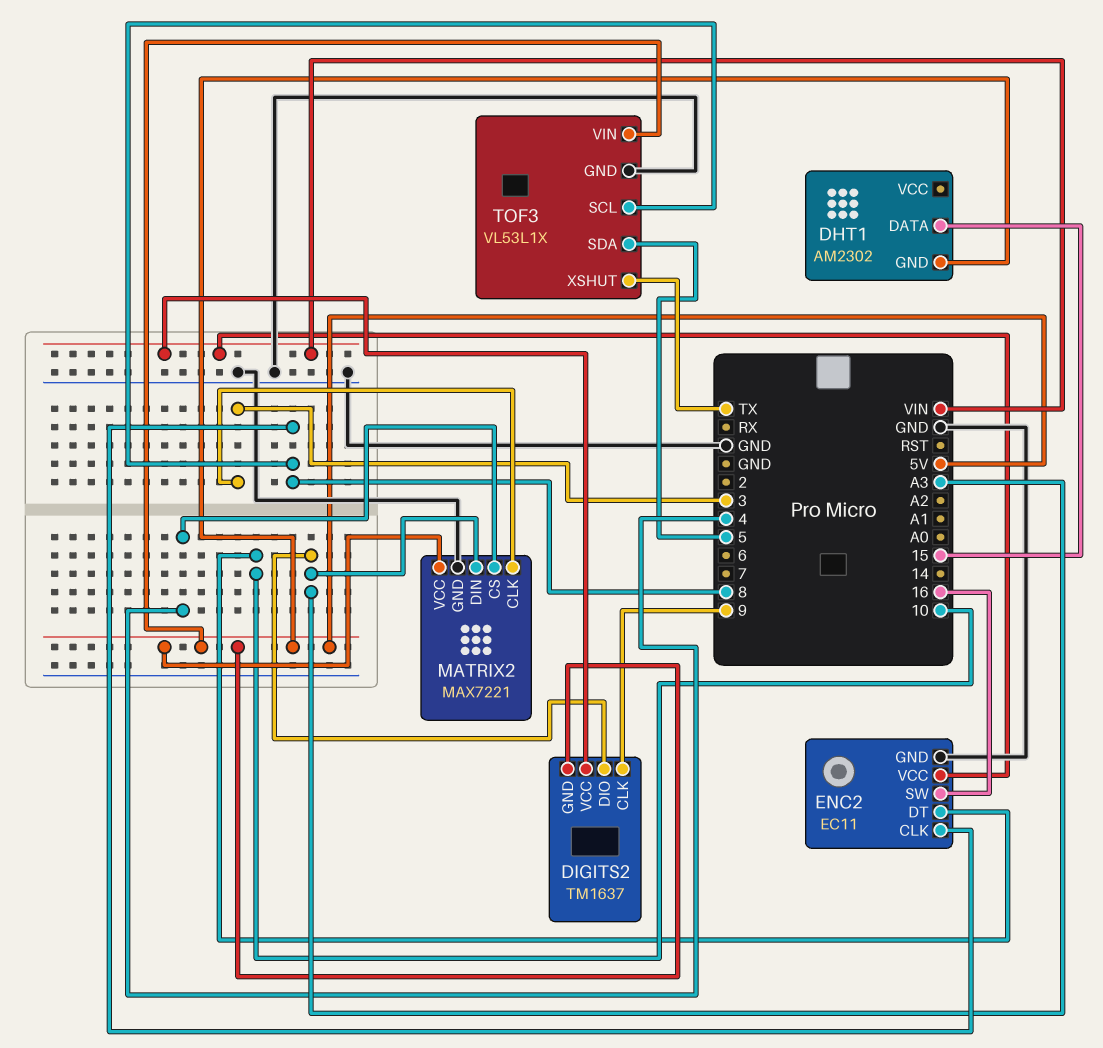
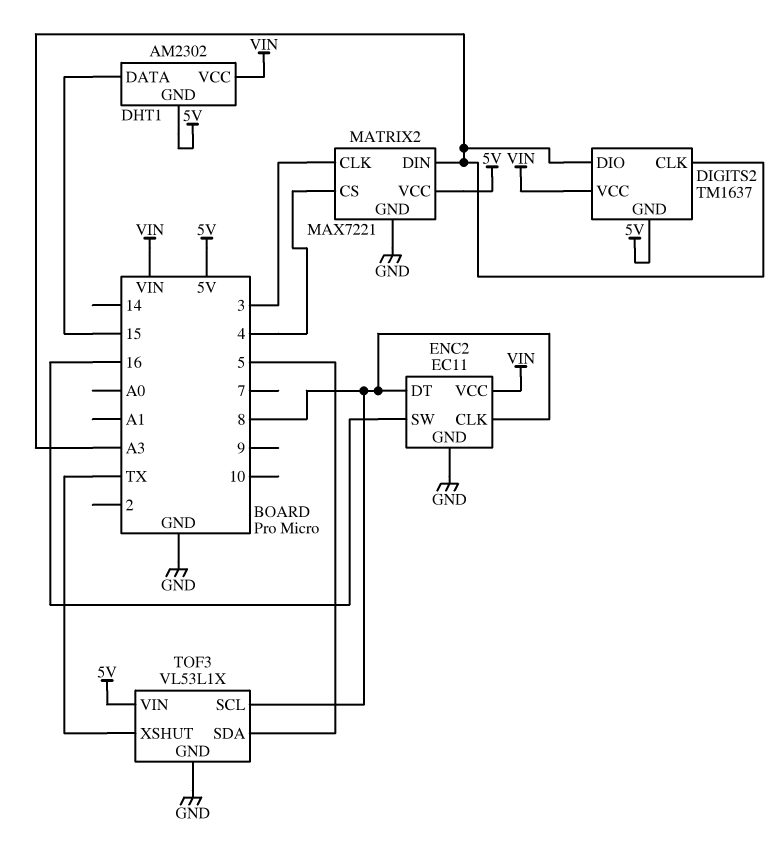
DHT1 pin VCC: none -> VIN
DIGITS2 pin CLK: 9 -> A3
ENC2 pin DT: 10 -> 8

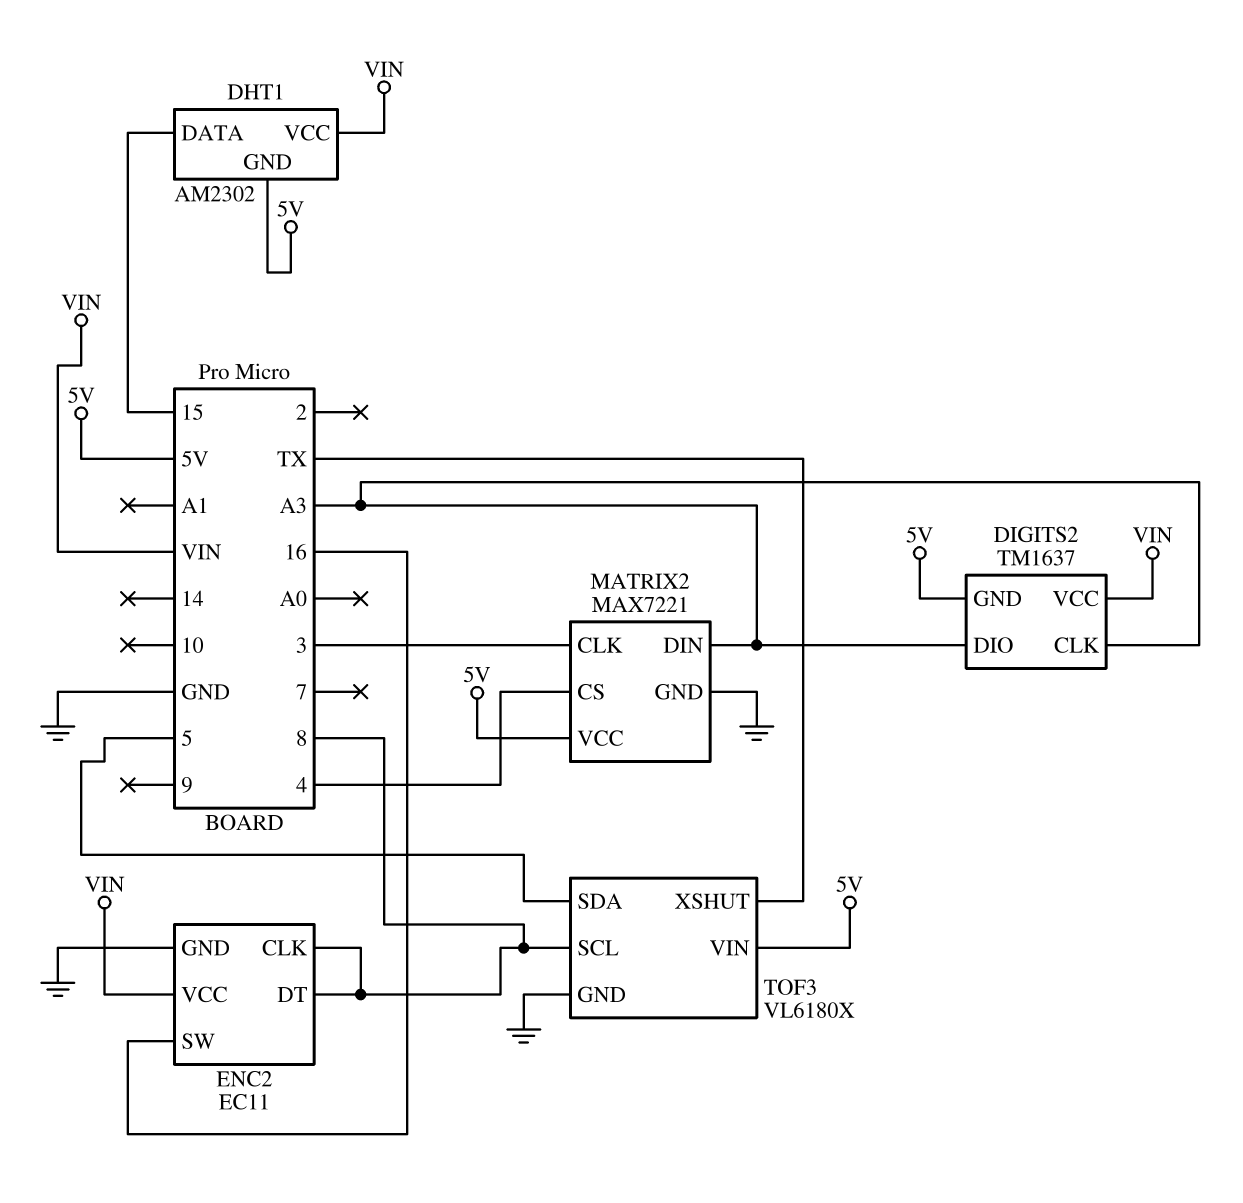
TOF3: VL53L1X -> VL6180X

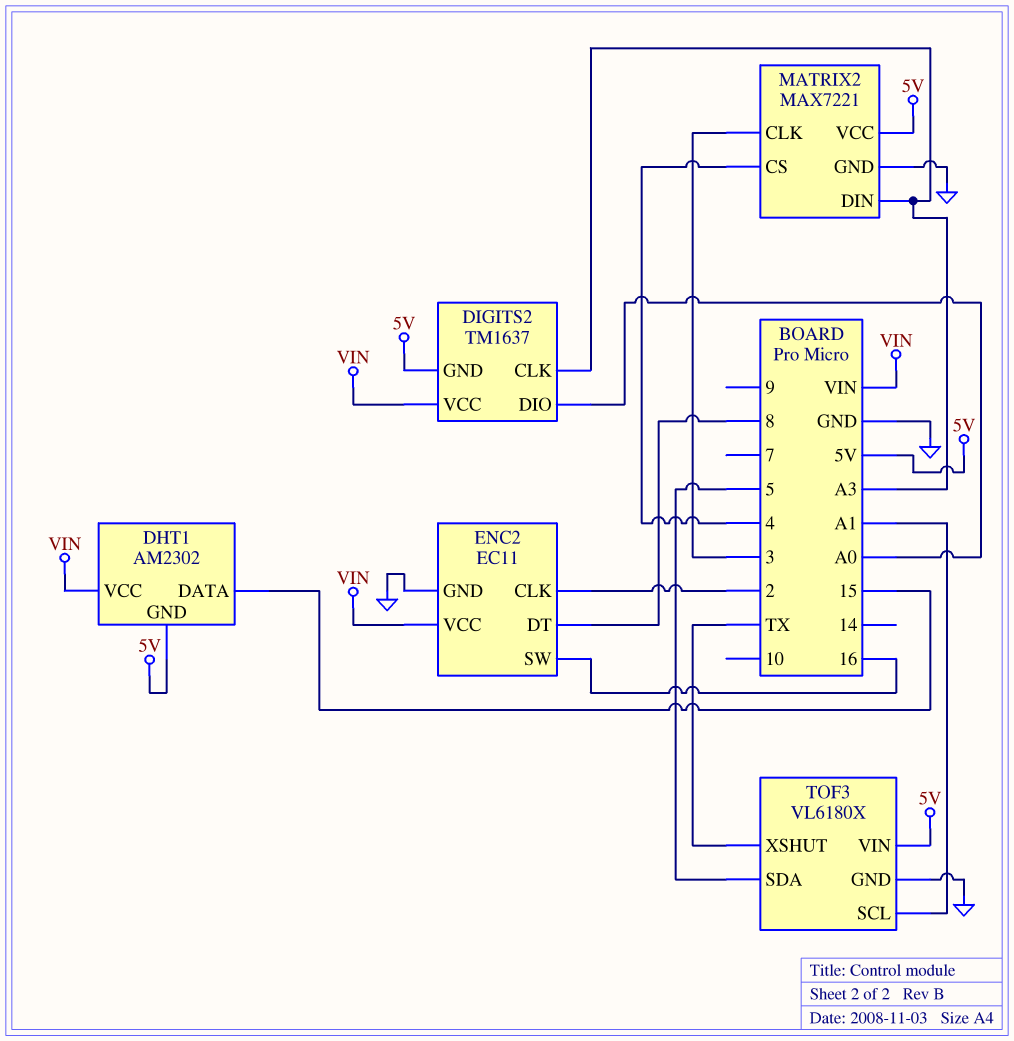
DIGITS2 pin DIO: A3 -> A0
ENC2 pin CLK: 8 -> 2
TOF3 pin SCL: 8 -> A1

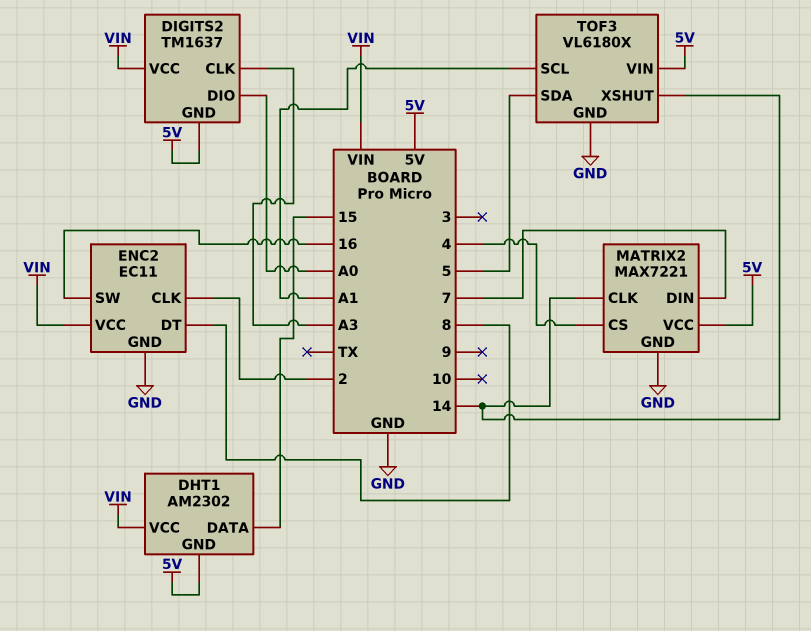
MATRIX2 pin CLK: 3 -> 14
MATRIX2 pin DIN: A3 -> 7
TOF3 pin XSHUT: TX -> 14

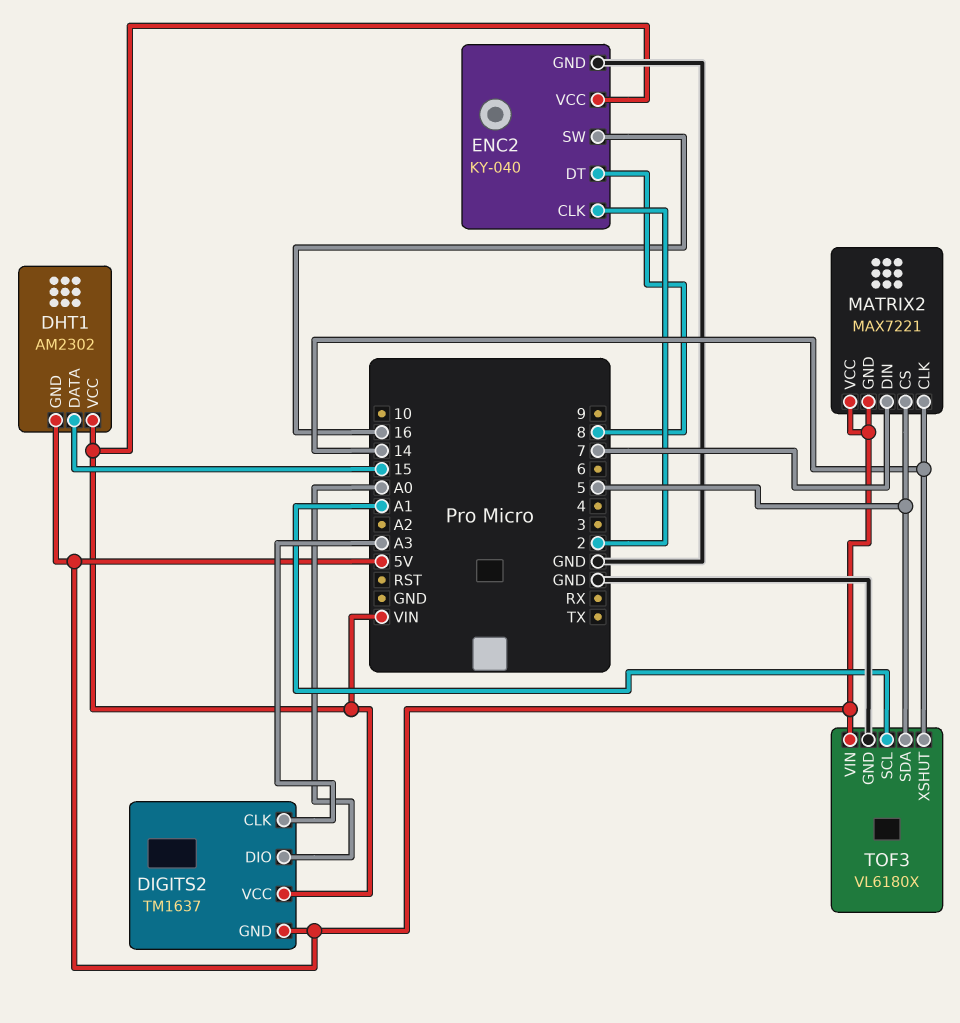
ENC2: EC11 -> KY-040
MATRIX2 pin CS: 4 -> 5
MATRIX2 pin GND: GND -> 5V

